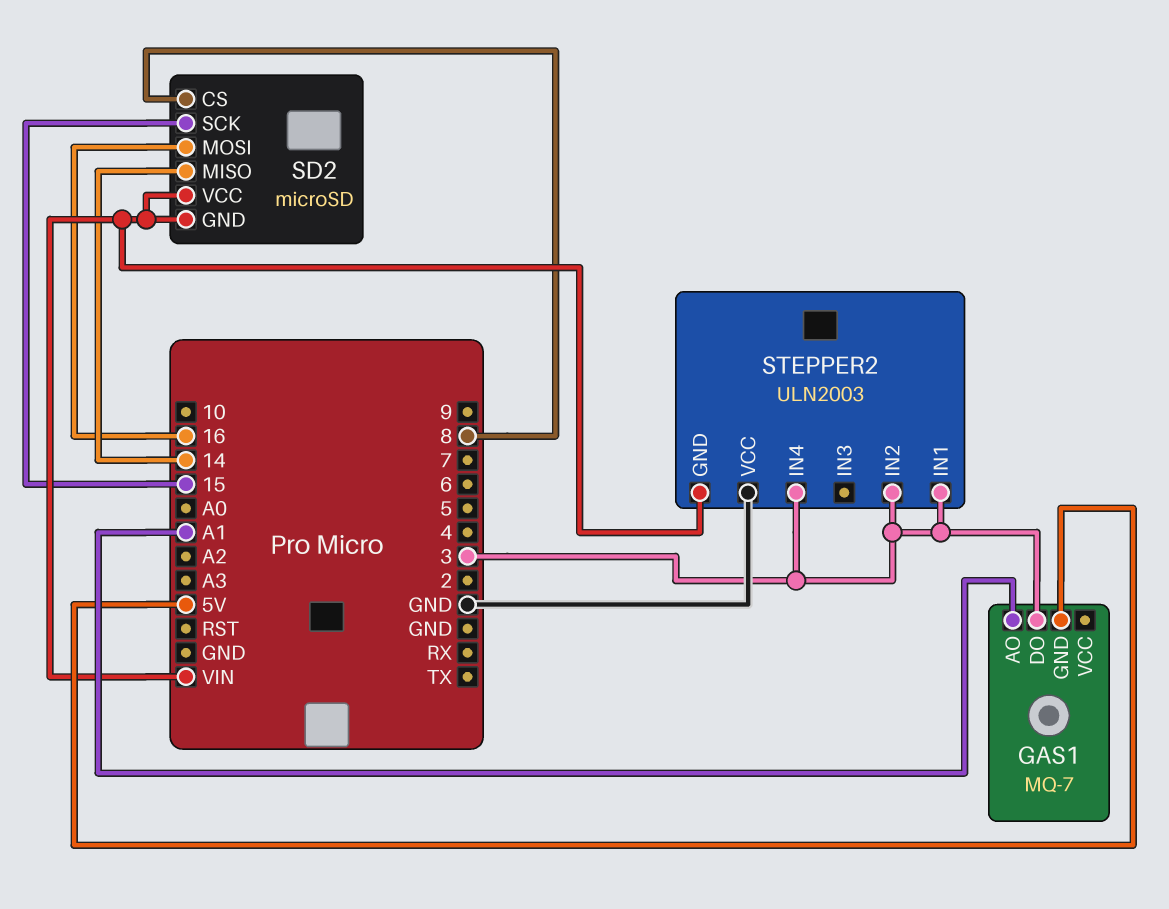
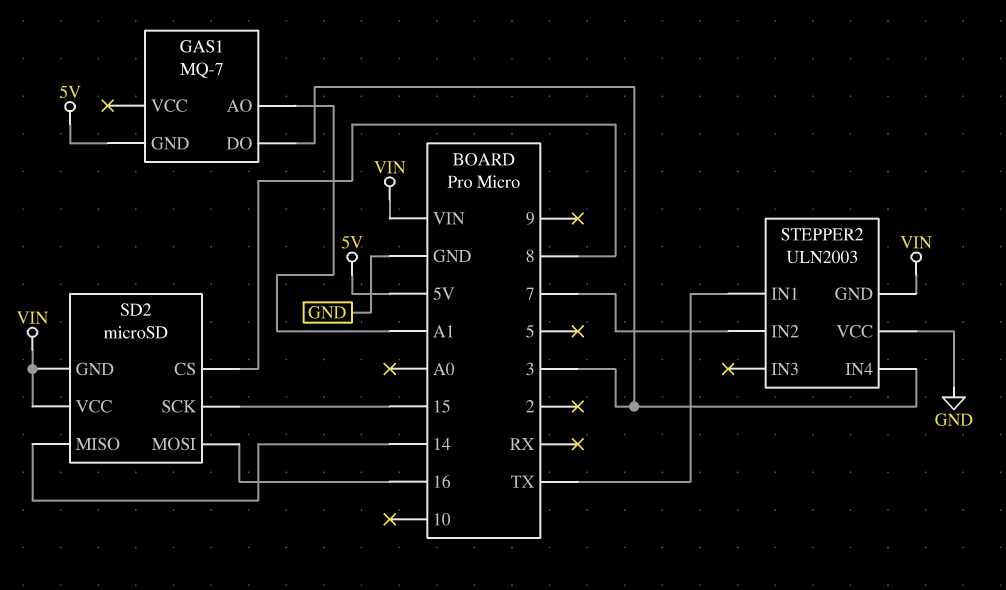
STEPPER2 pin IN1: 3 -> TX
STEPPER2 pin IN2: 3 -> 7

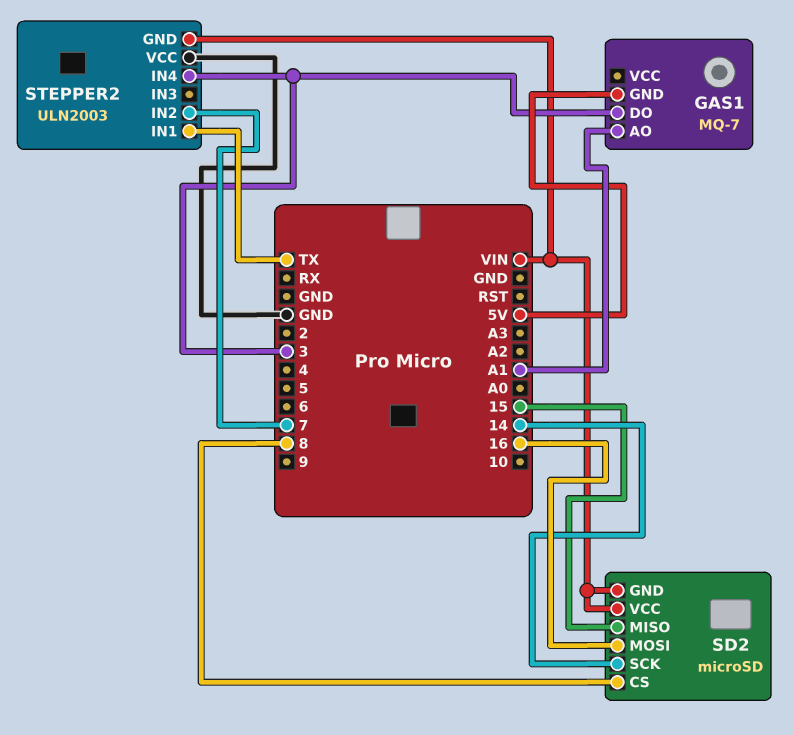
SD2 pin MISO: 14 -> 15
SD2 pin SCK: 15 -> 14

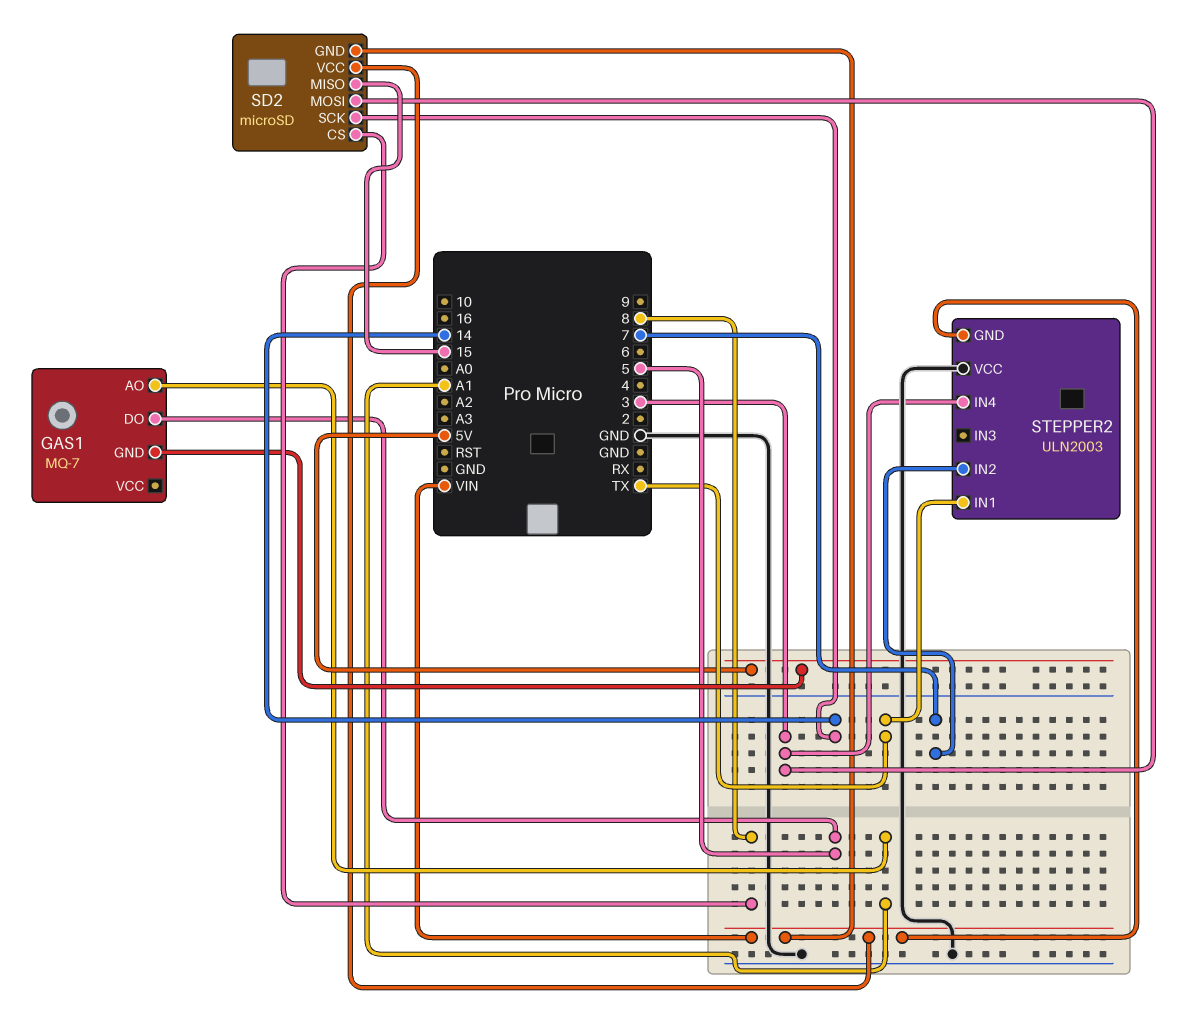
GAS1 pin DO: 3 -> 5
SD2 pin MOSI: 16 -> 3

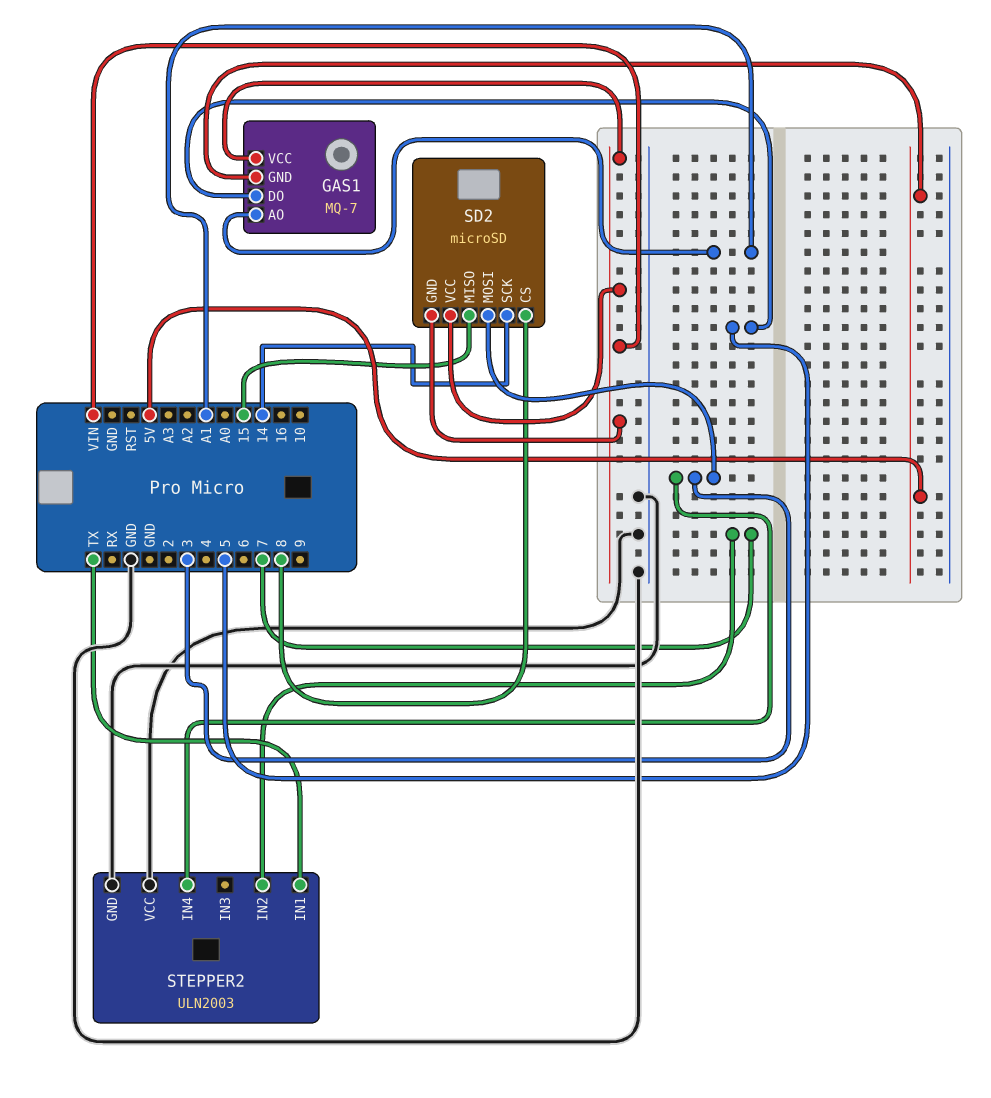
GAS1 pin VCC: none -> VIN
STEPPER2 pin GND: VIN -> GND

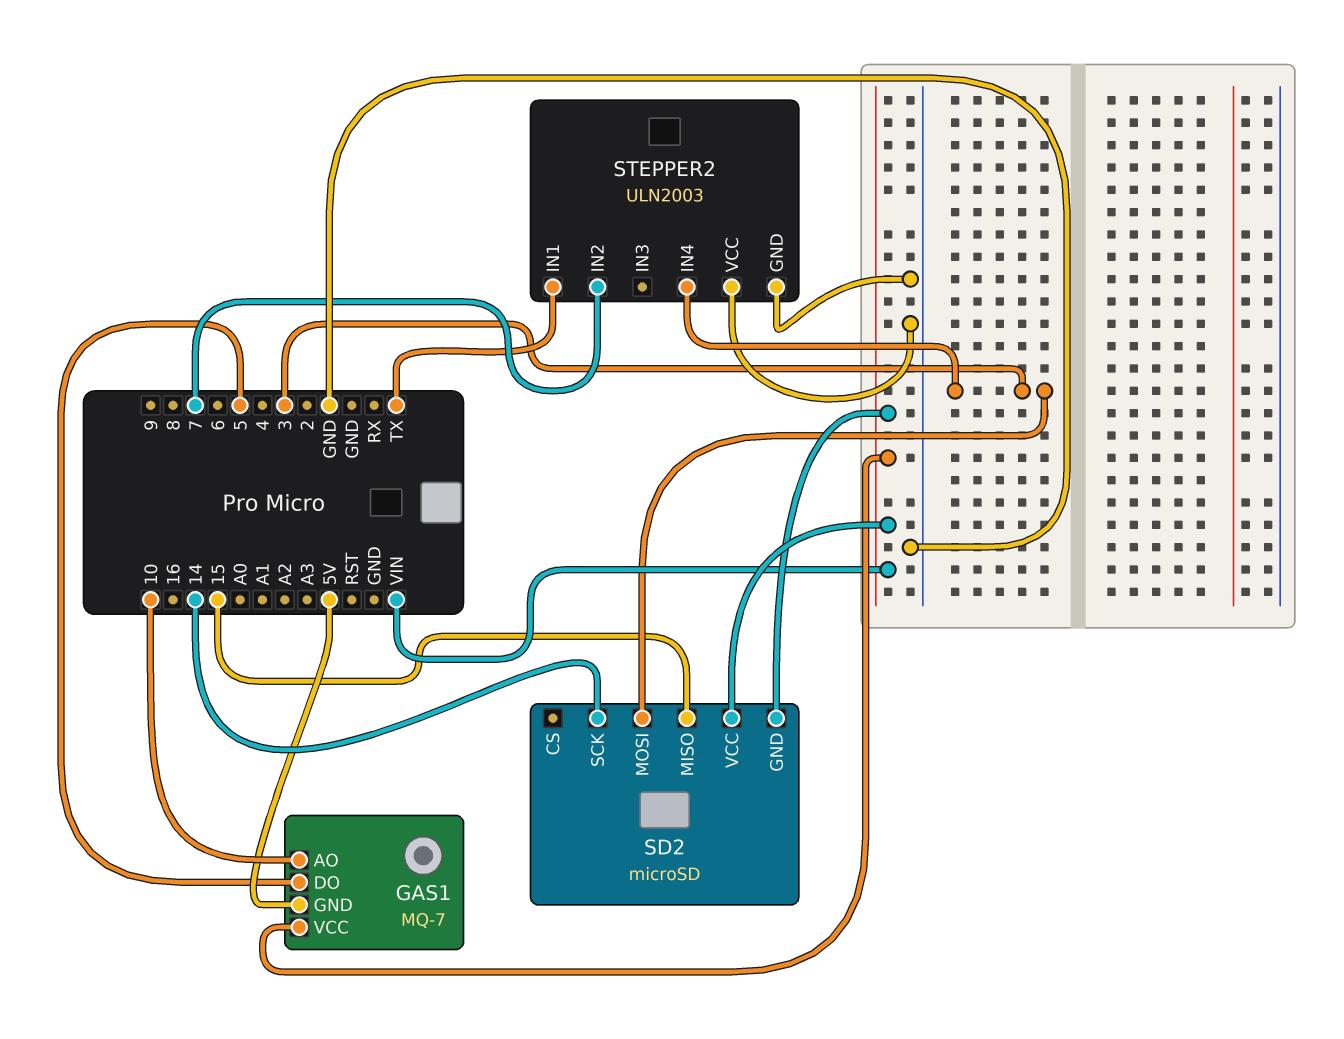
GAS1 pin AO: A1 -> 10
SD2 pin CS: 8 -> none

